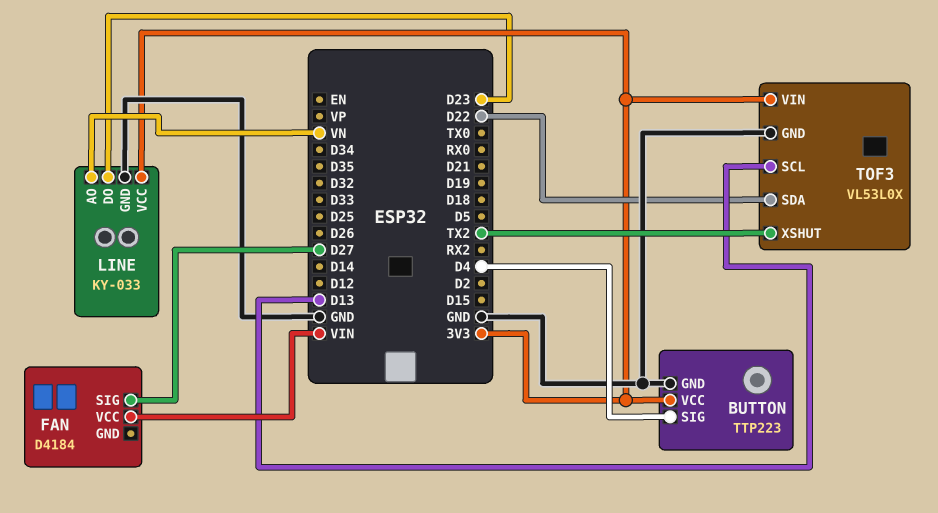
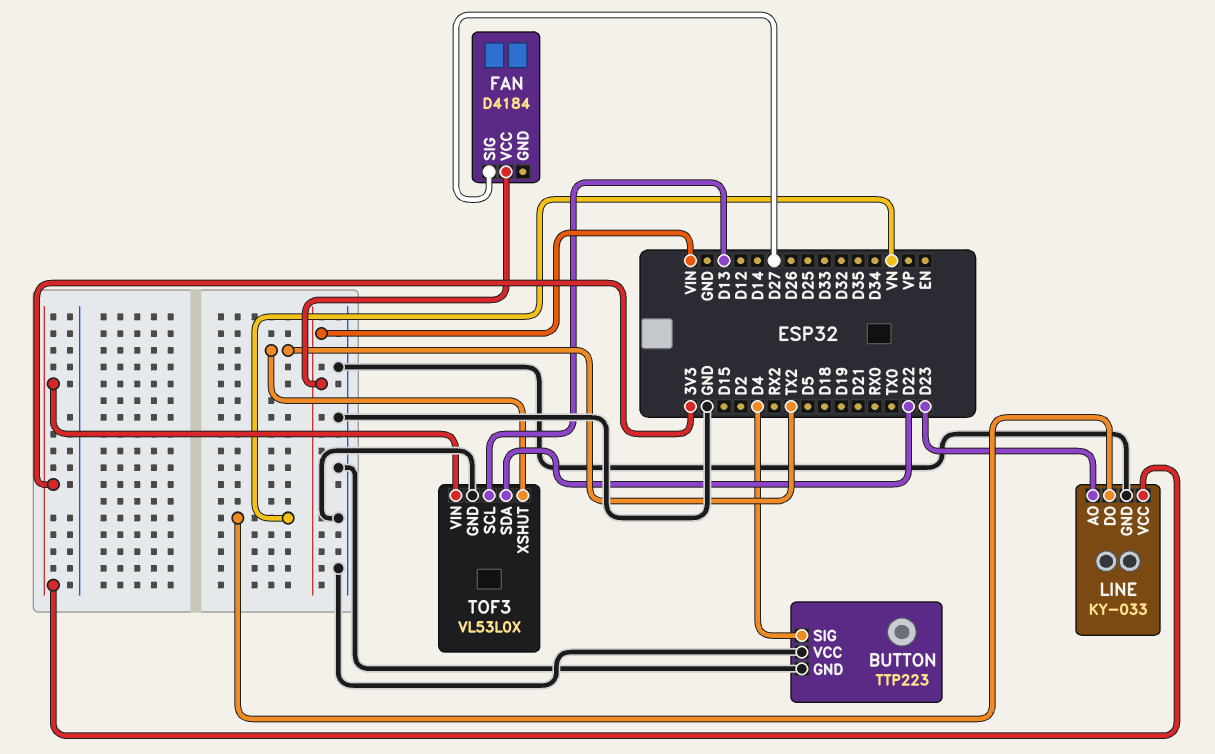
BUTTON pin VCC: 3V3 -> GND
LINE pin AO: VN -> D23
LINE pin DO: D23 -> VN

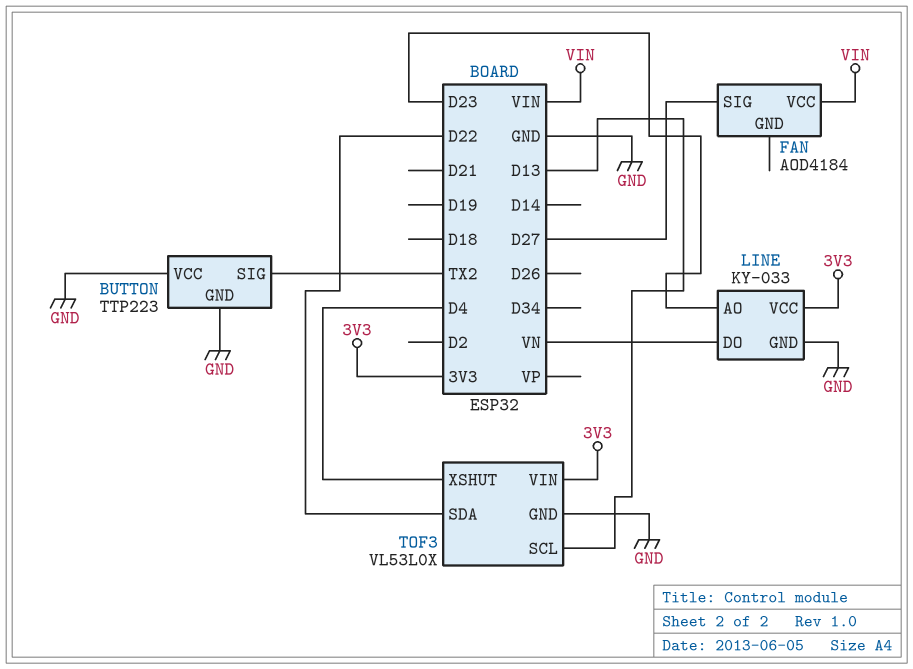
BUTTON pin SIG: D4 -> TX2
FAN: D4184 -> AOD4184
TOF3 pin XSHUT: TX2 -> D4

